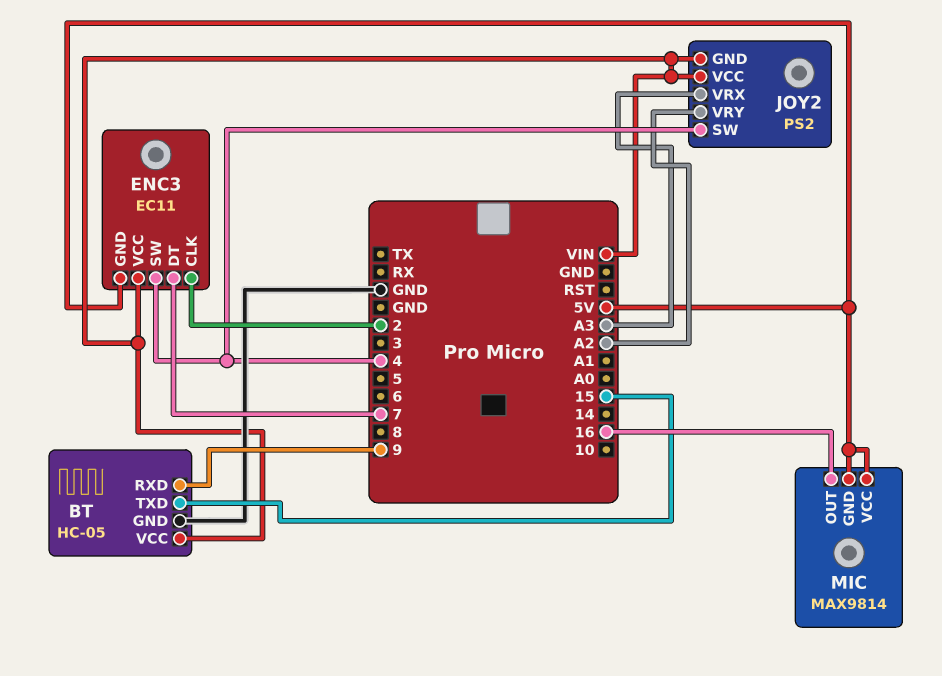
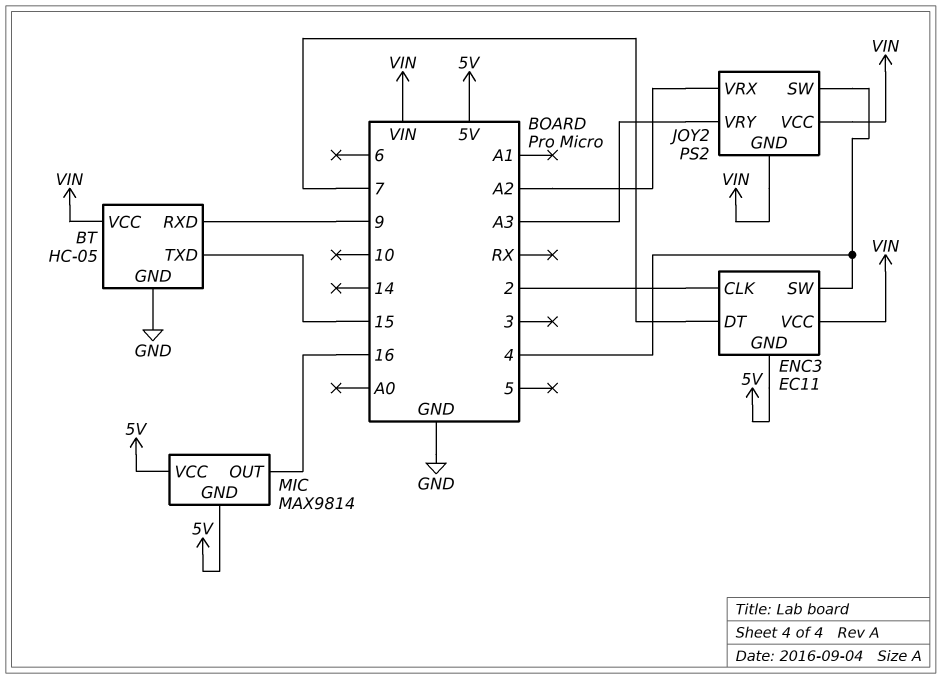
JOY2 pin VRX: A3 -> A2
JOY2 pin VRY: A2 -> A3

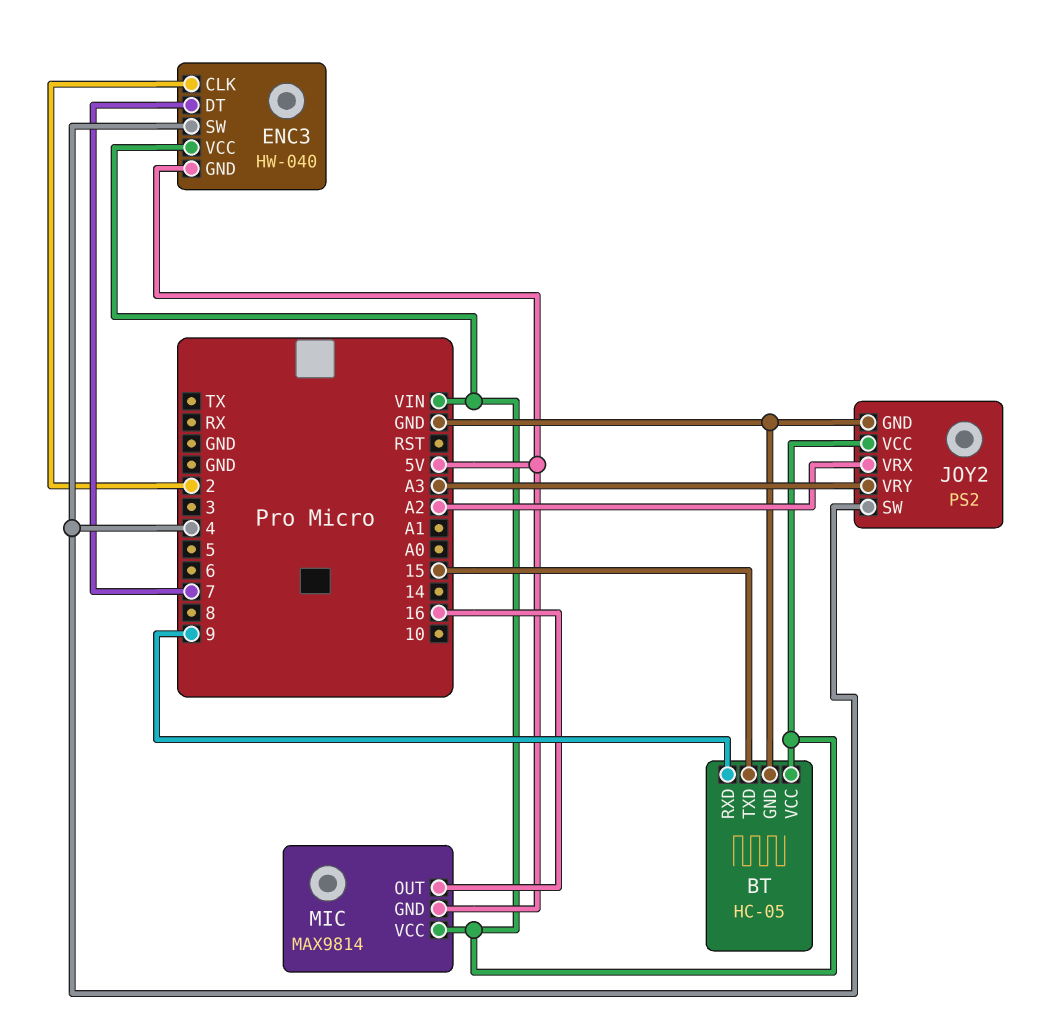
ENC3: EC11 -> HW-040
JOY2 pin GND: VIN -> GND
MIC pin VCC: 5V -> VIN

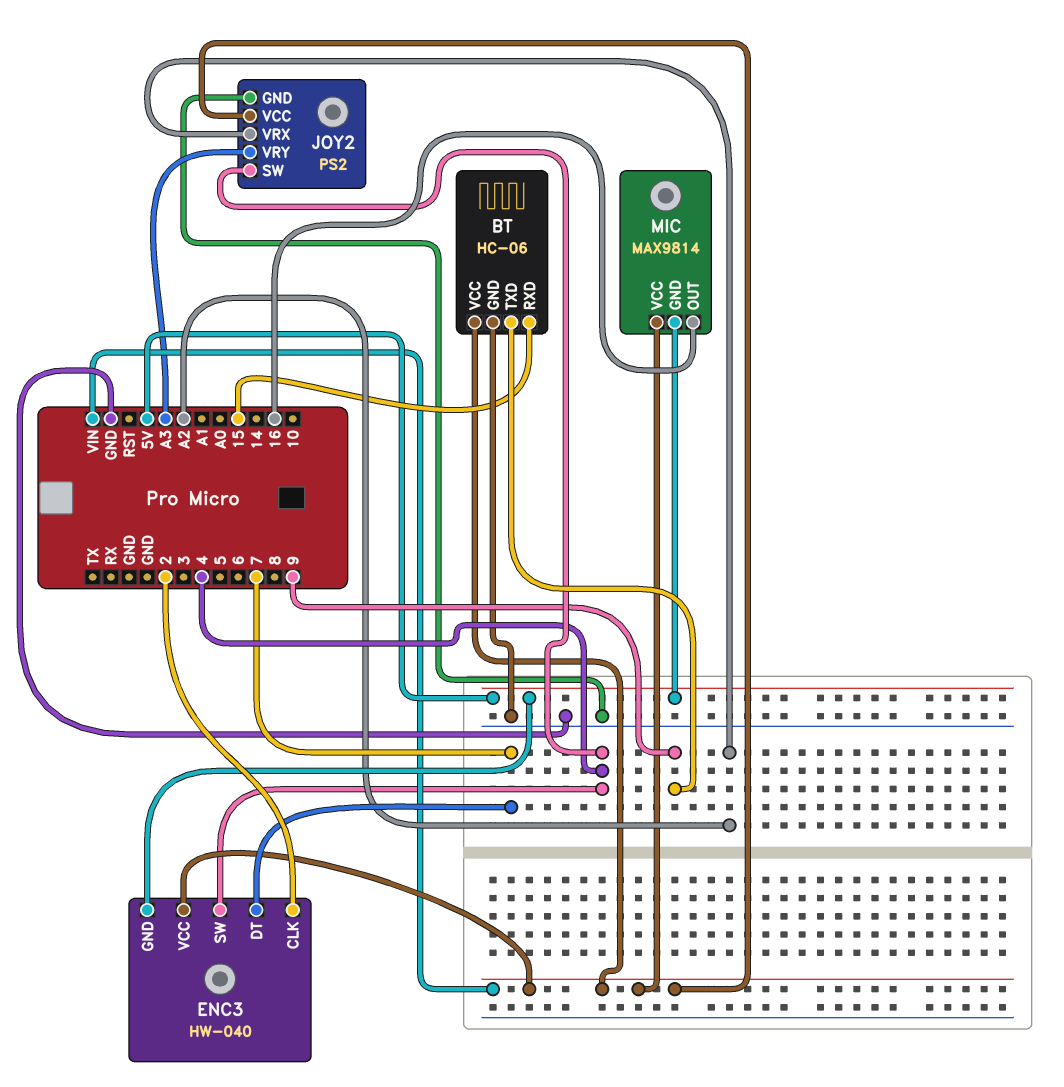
BT: HC-05 -> HC-06
BT pin RXD: 9 -> 15
BT pin TXD: 15 -> 9

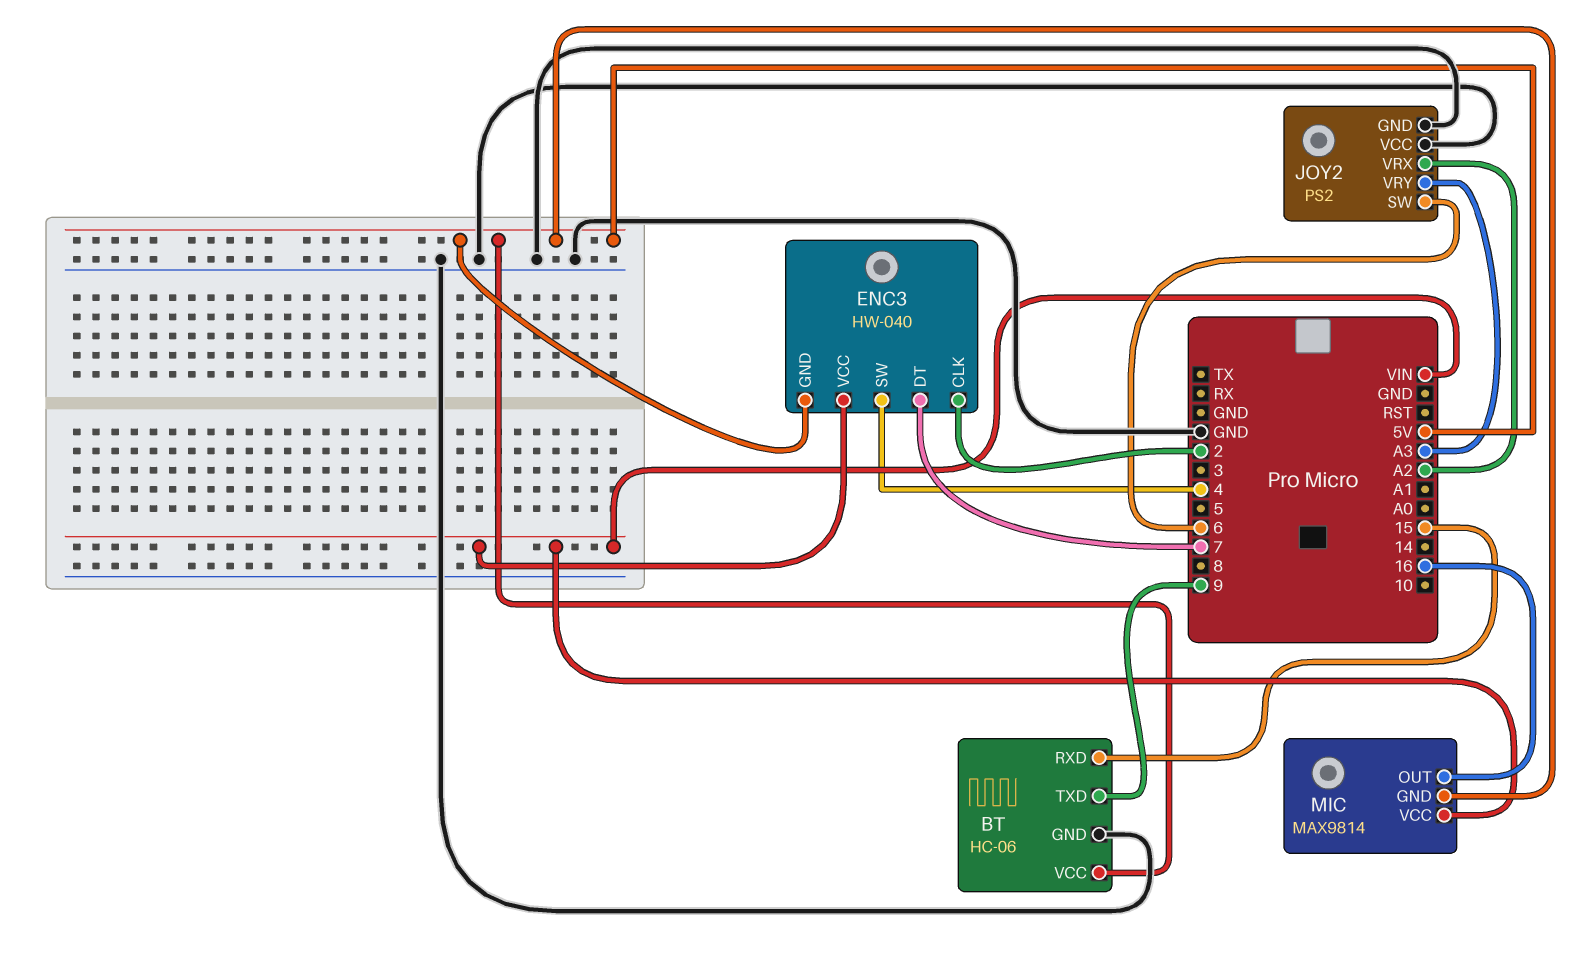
BT pin VCC: VIN -> 5V
JOY2 pin SW: 4 -> 6
JOY2 pin VCC: VIN -> GND

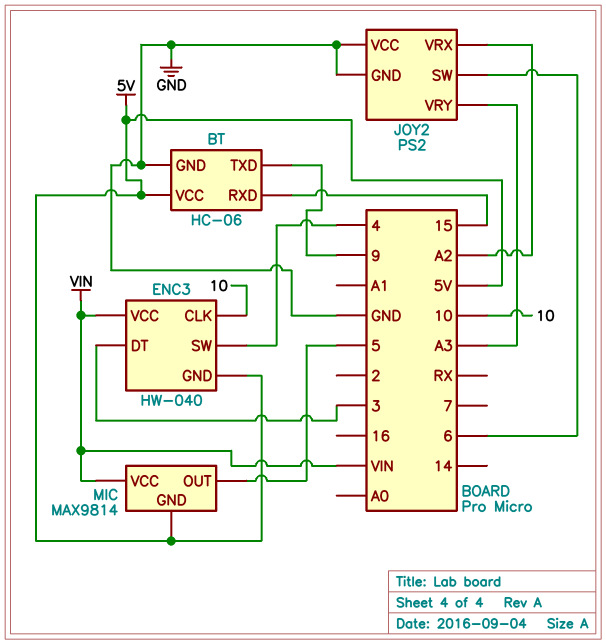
ENC3 pin CLK: 2 -> 10
ENC3 pin DT: 7 -> 3
MIC pin OUT: 16 -> 5

